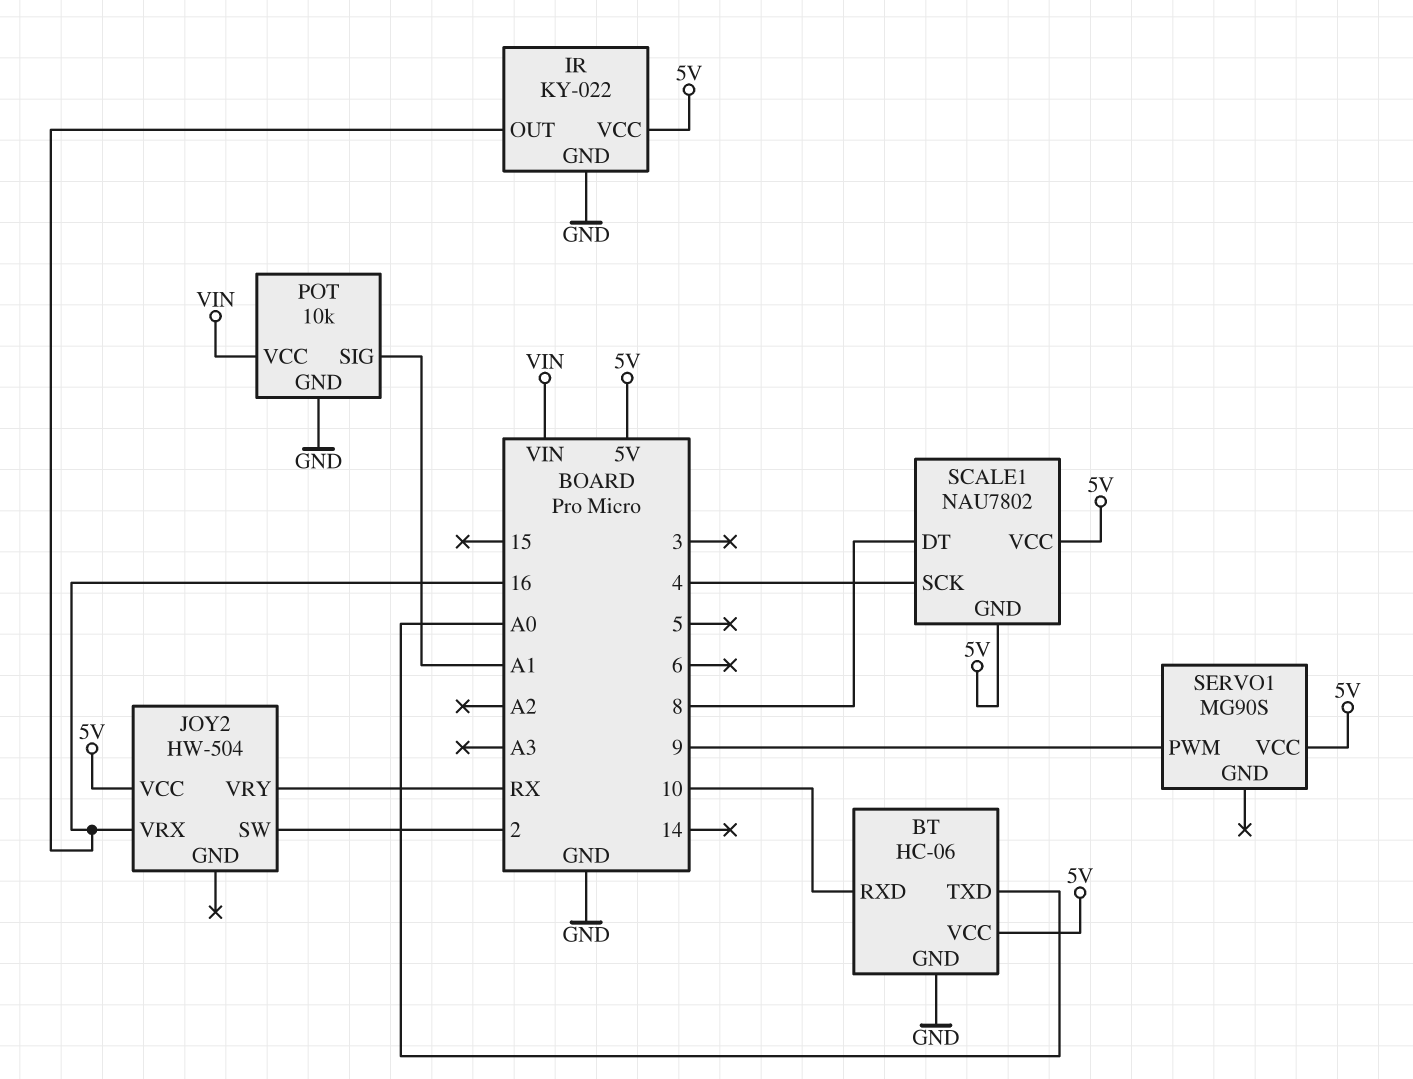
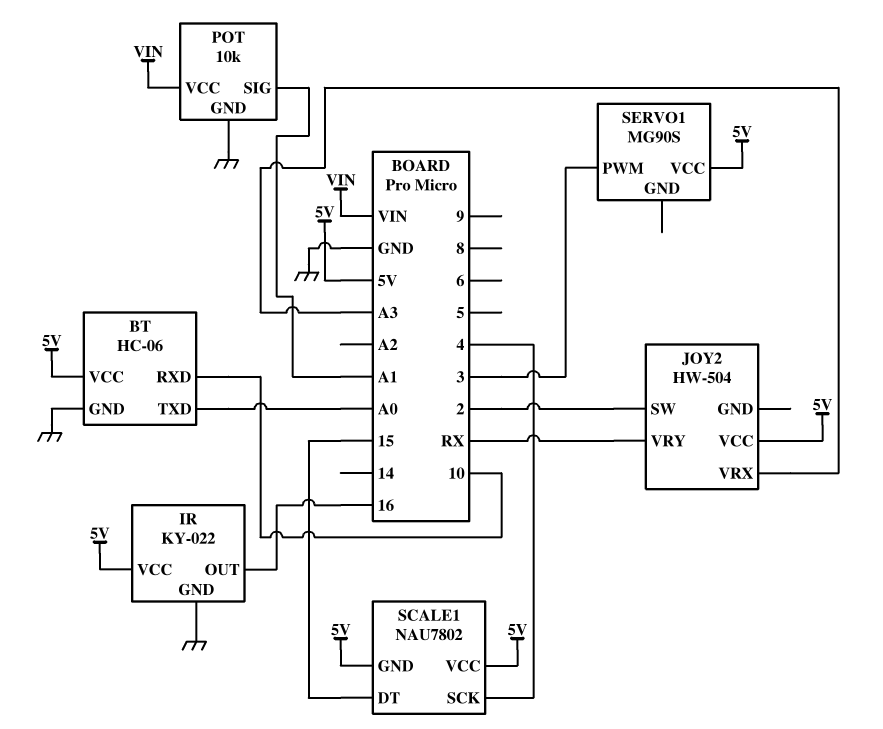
JOY2 pin VRX: 16 -> A3
SCALE1 pin DT: 8 -> 15
SERVO1 pin PWM: 9 -> 3

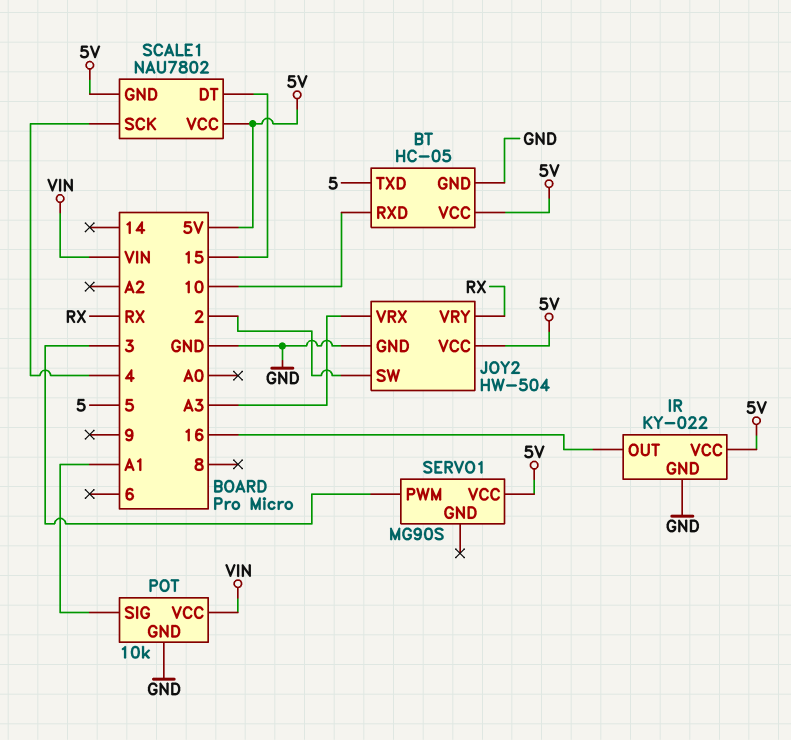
BT: HC-06 -> HC-05
BT pin TXD: A0 -> 5
JOY2 pin GND: none -> GND

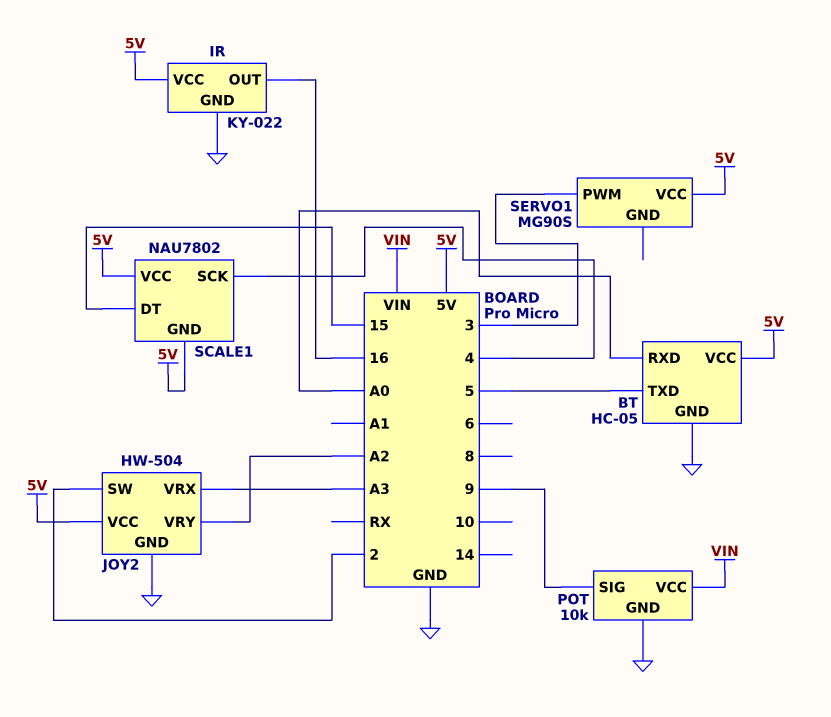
BT pin RXD: 10 -> A0
JOY2 pin VRY: RX -> A2
POT pin SIG: A1 -> 9

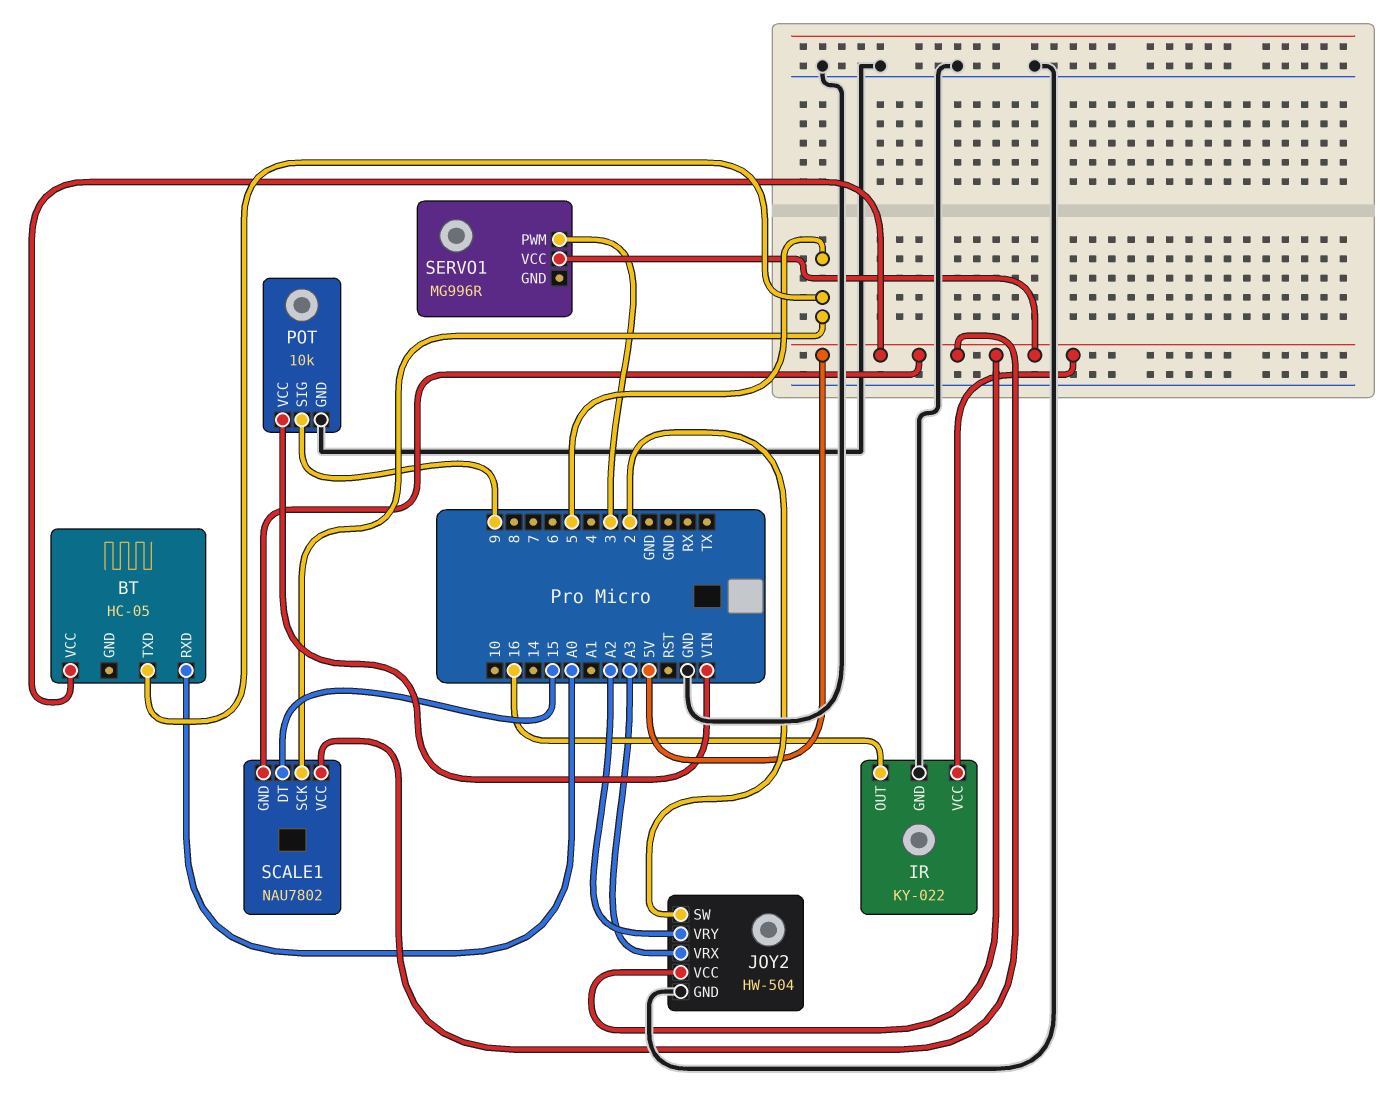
BT pin GND: GND -> none
SCALE1 pin SCK: 4 -> 5
SERVO1: MG90S -> MG996R

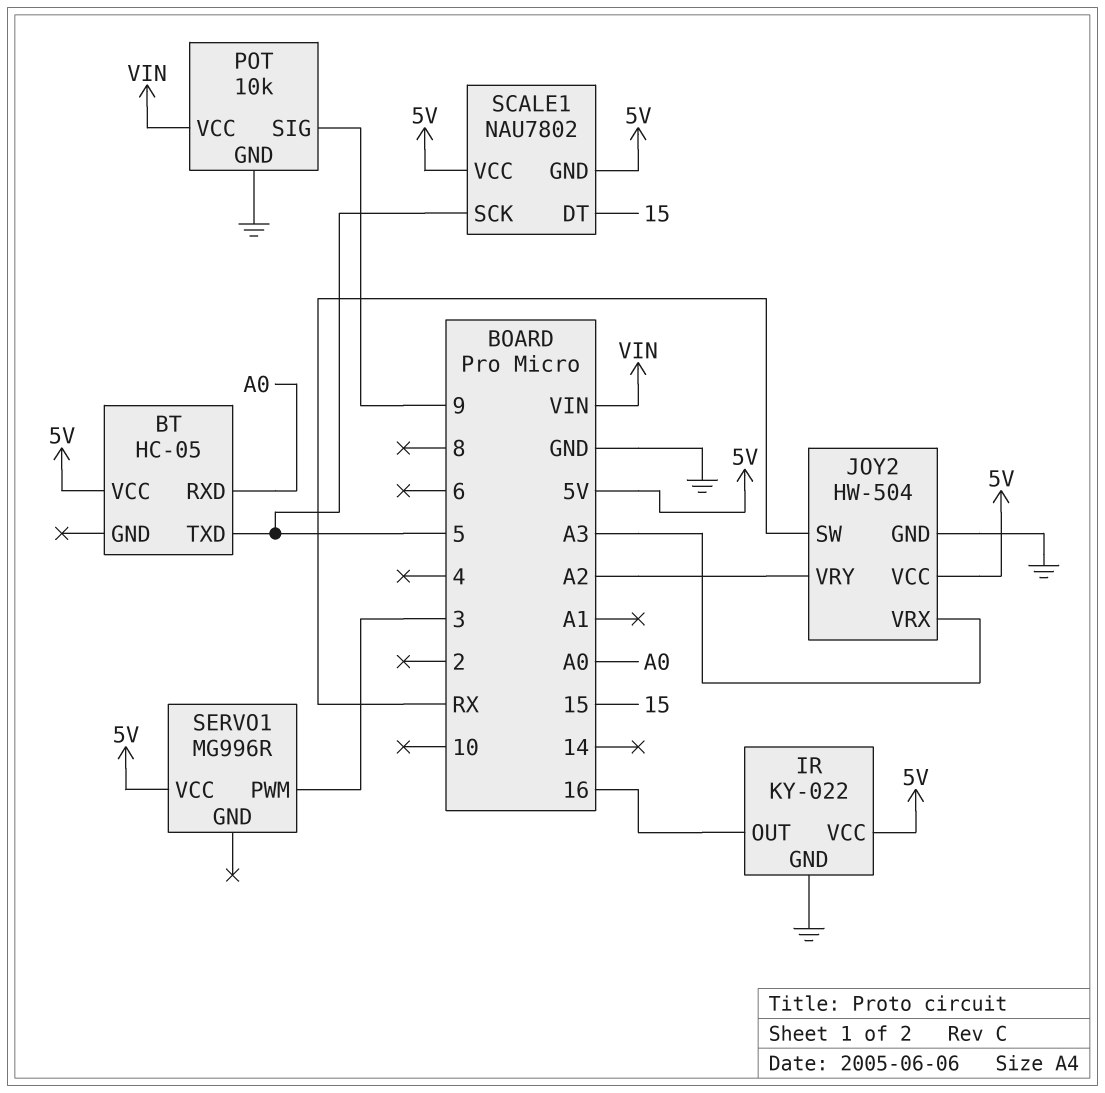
JOY2 pin SW: 2 -> RX

